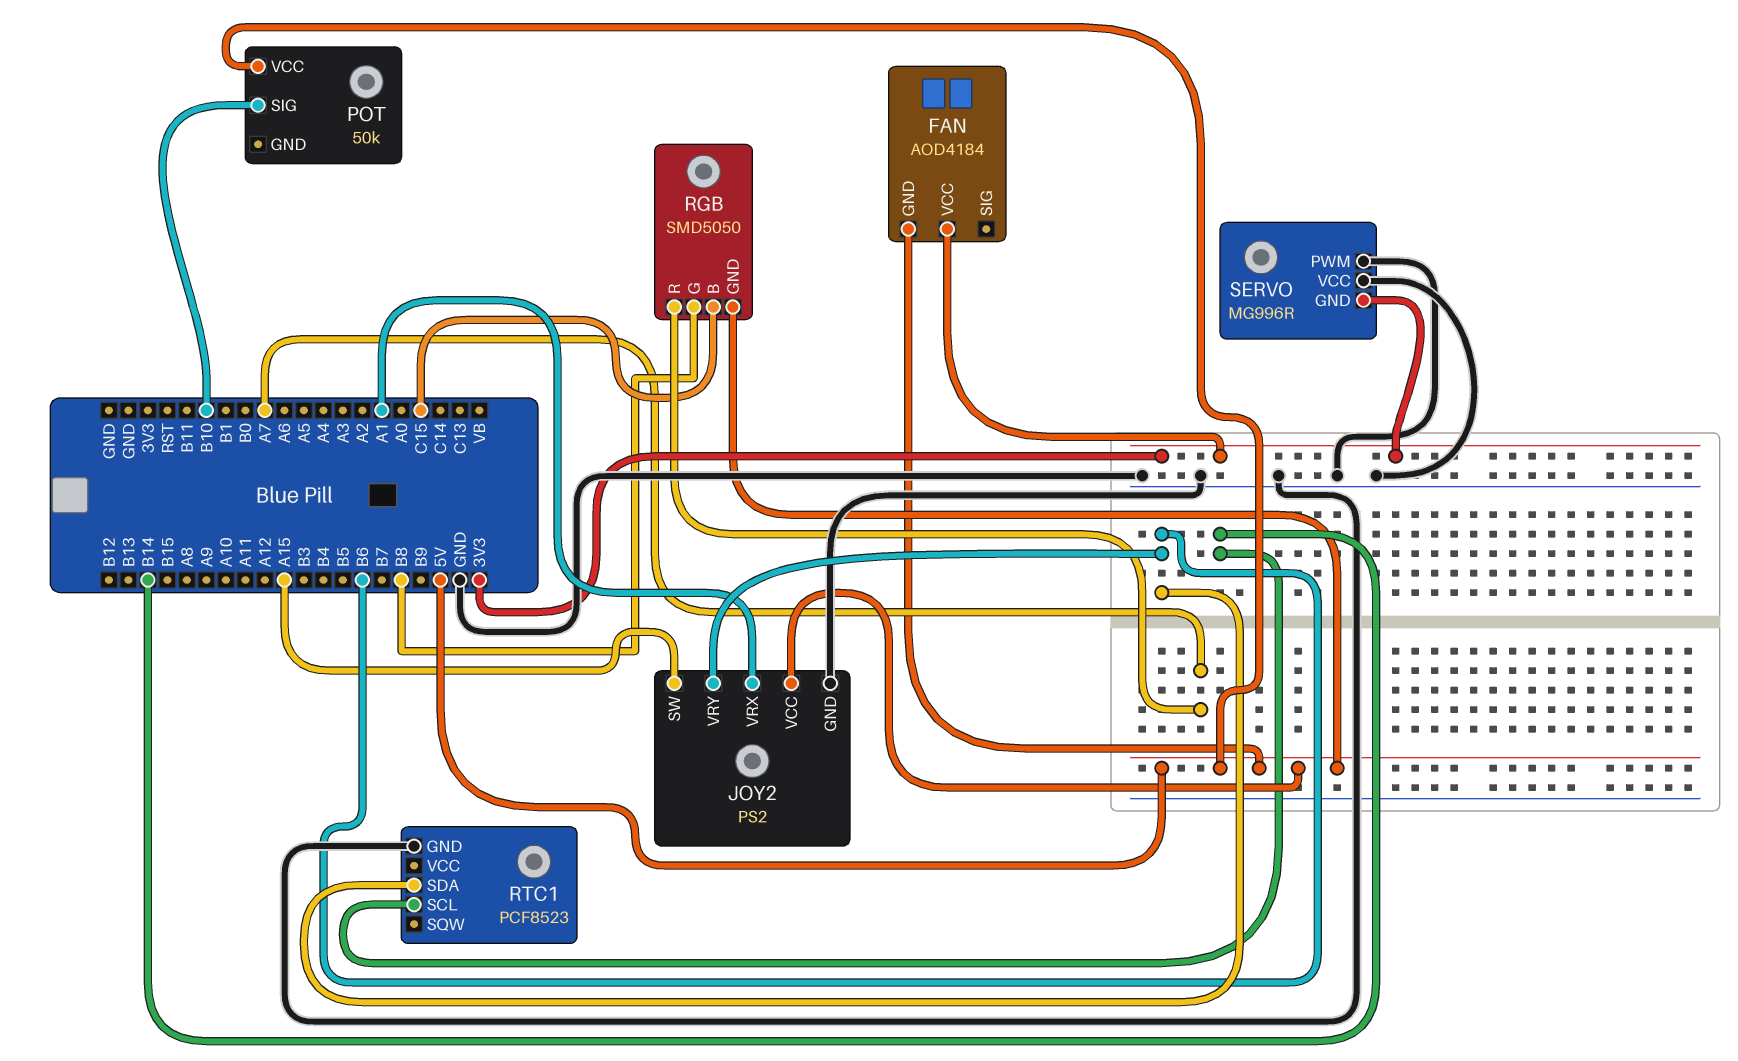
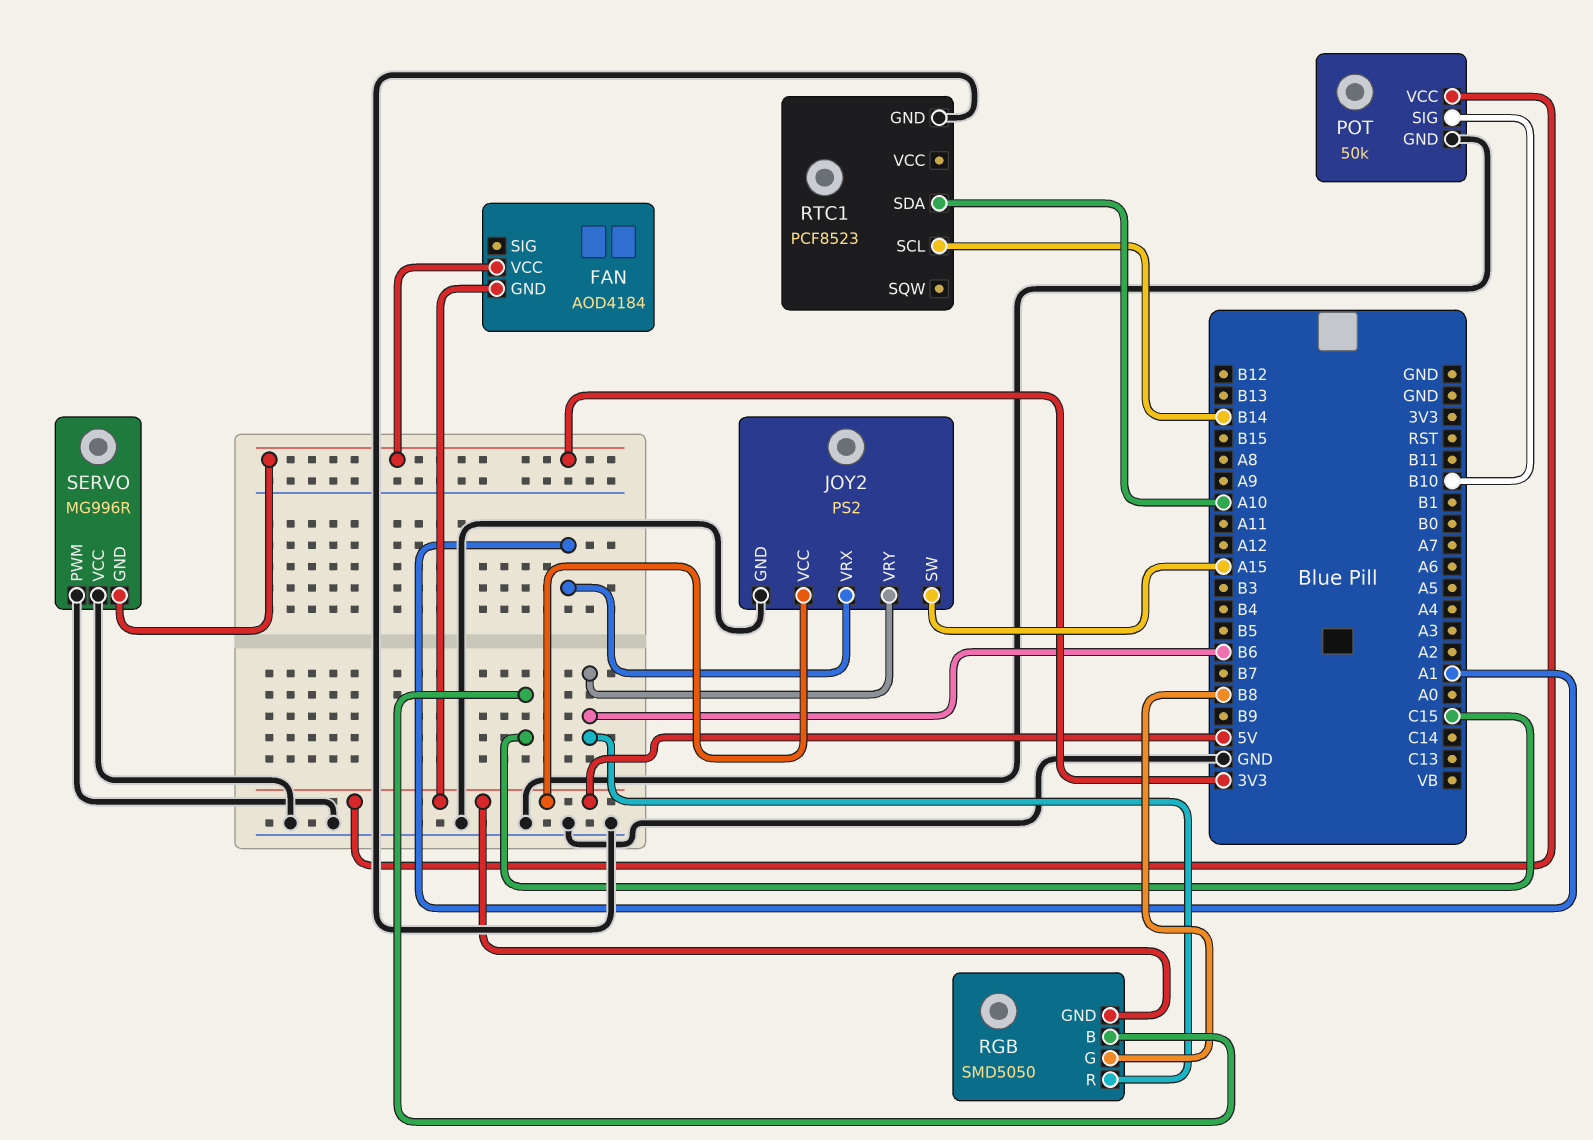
POT pin GND: none -> GND
RGB pin R: A7 -> B6
RTC1 pin SDA: B6 -> A10

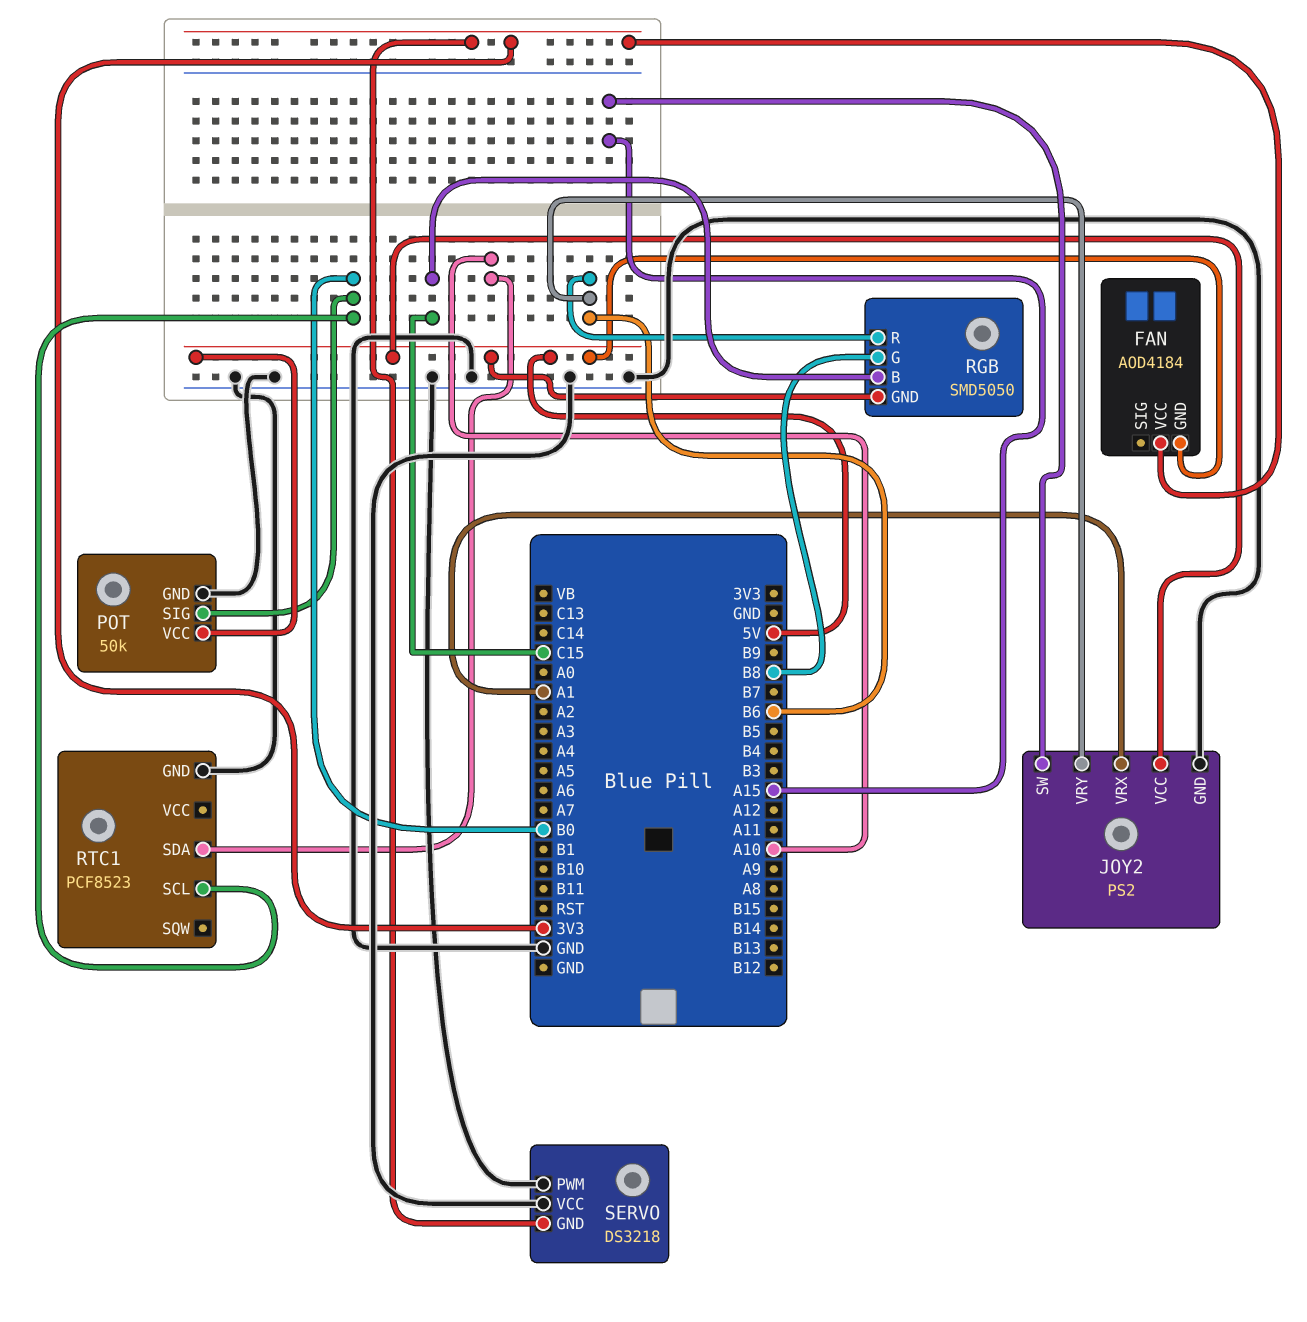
POT pin SIG: B10 -> B0
RTC1 pin SCL: B14 -> B0
SERVO: MG996R -> DS3218

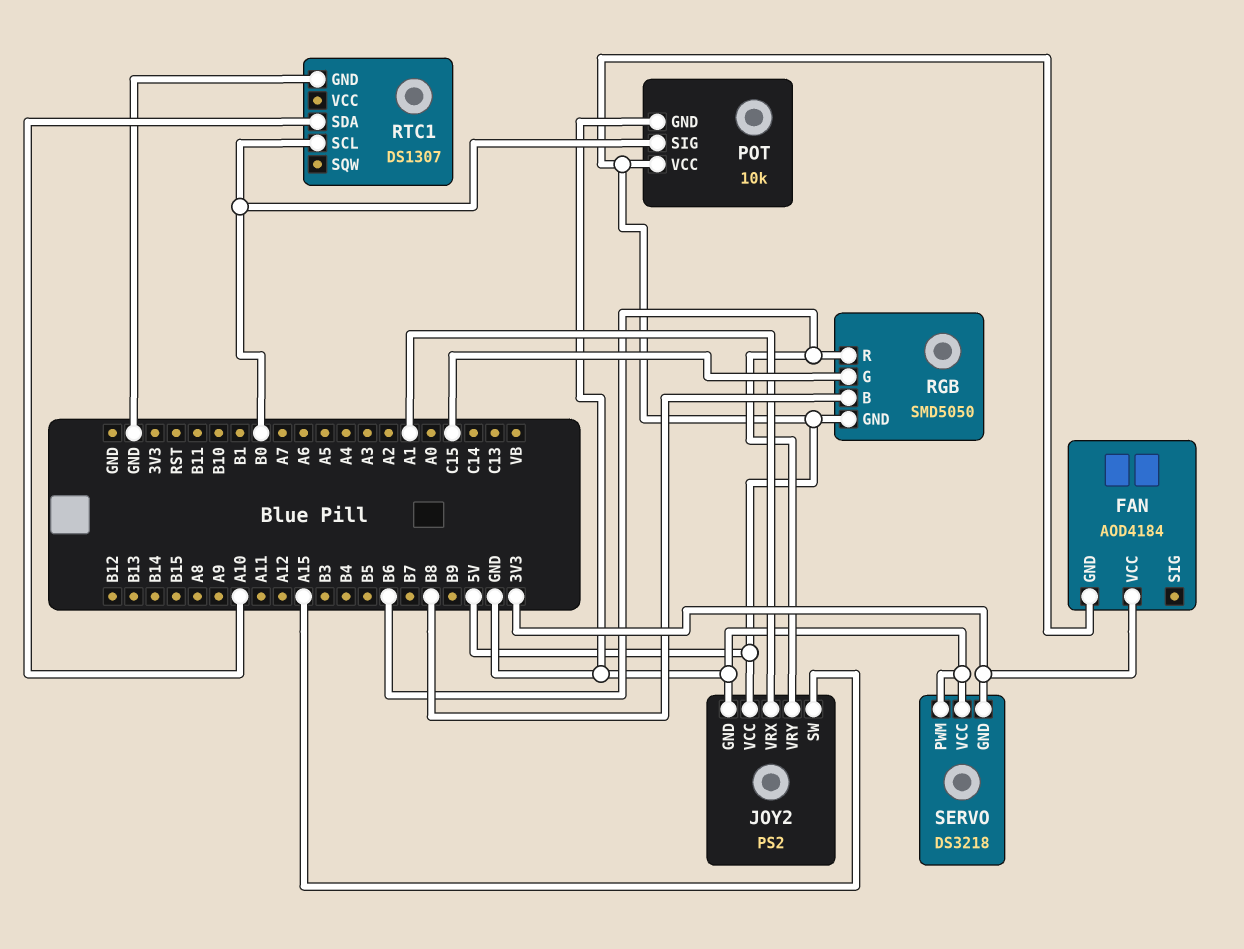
POT: 50k -> 10k
RGB pin B: C15 -> B8
RGB pin G: B8 -> C15
RTC1: PCF8523 -> DS1307

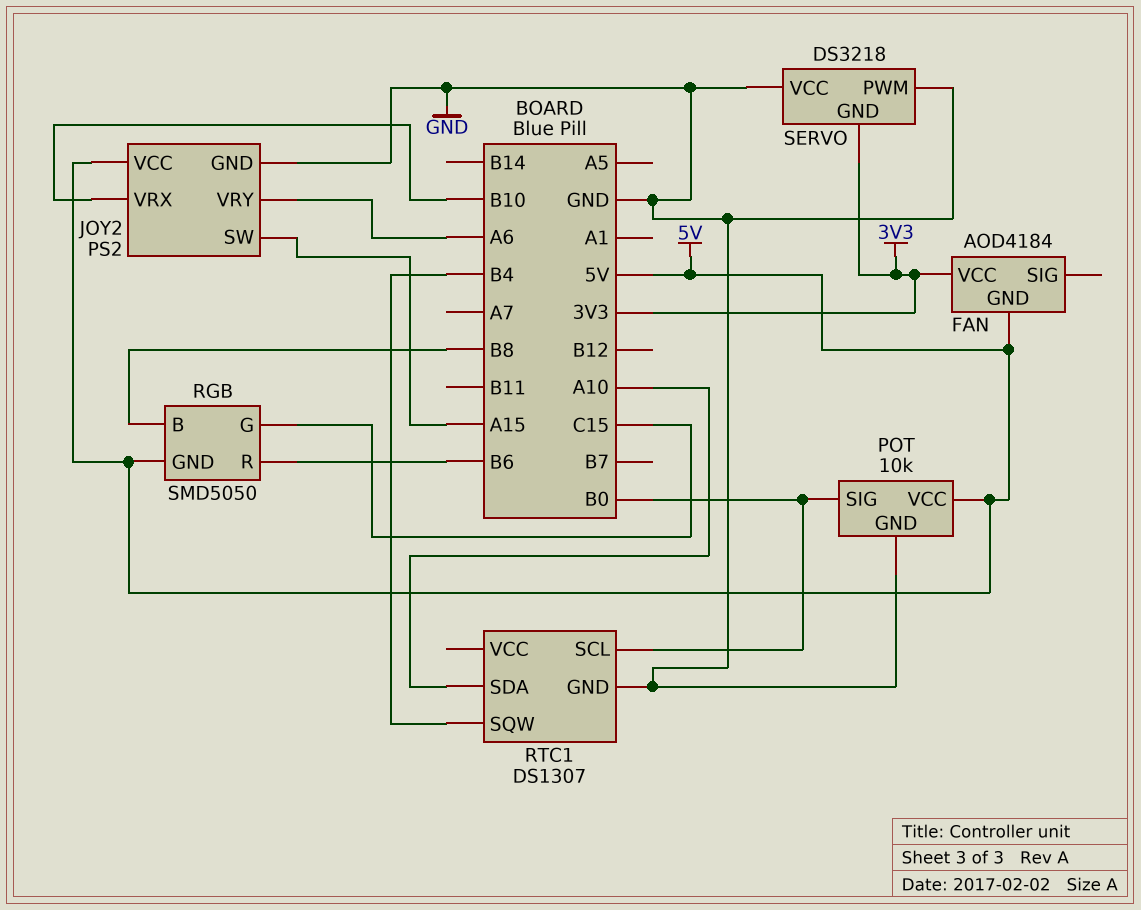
JOY2 pin VRX: A1 -> B10
JOY2 pin VRY: B6 -> A6
RTC1 pin SQW: none -> B4

